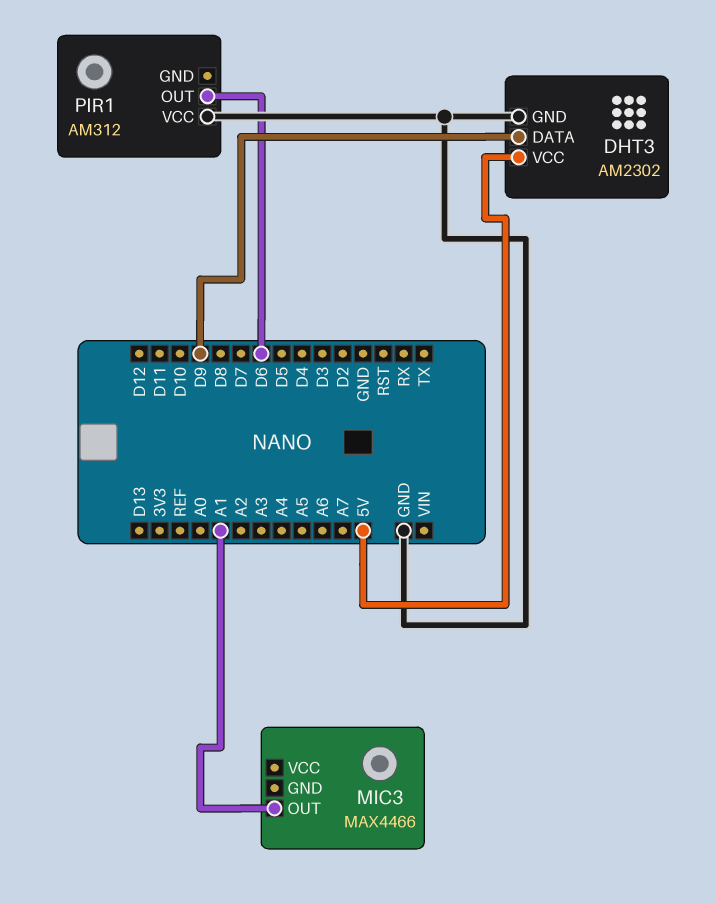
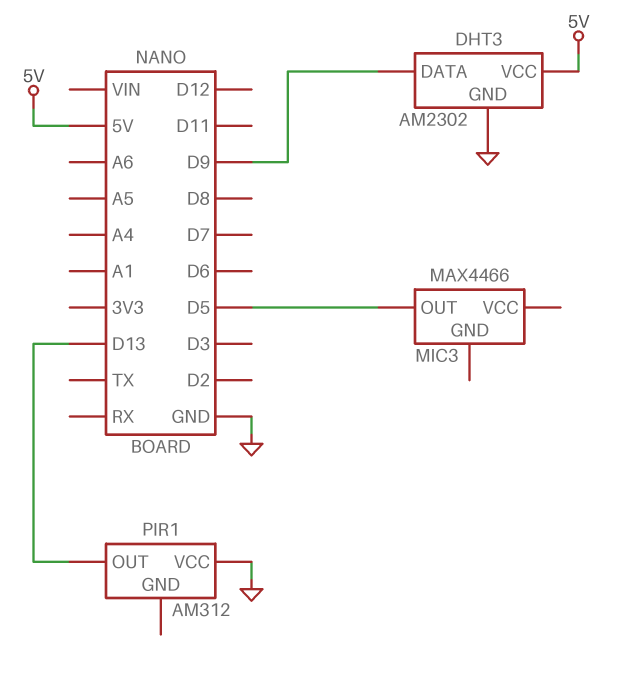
MIC3 pin OUT: A1 -> D5
PIR1 pin OUT: D6 -> D13

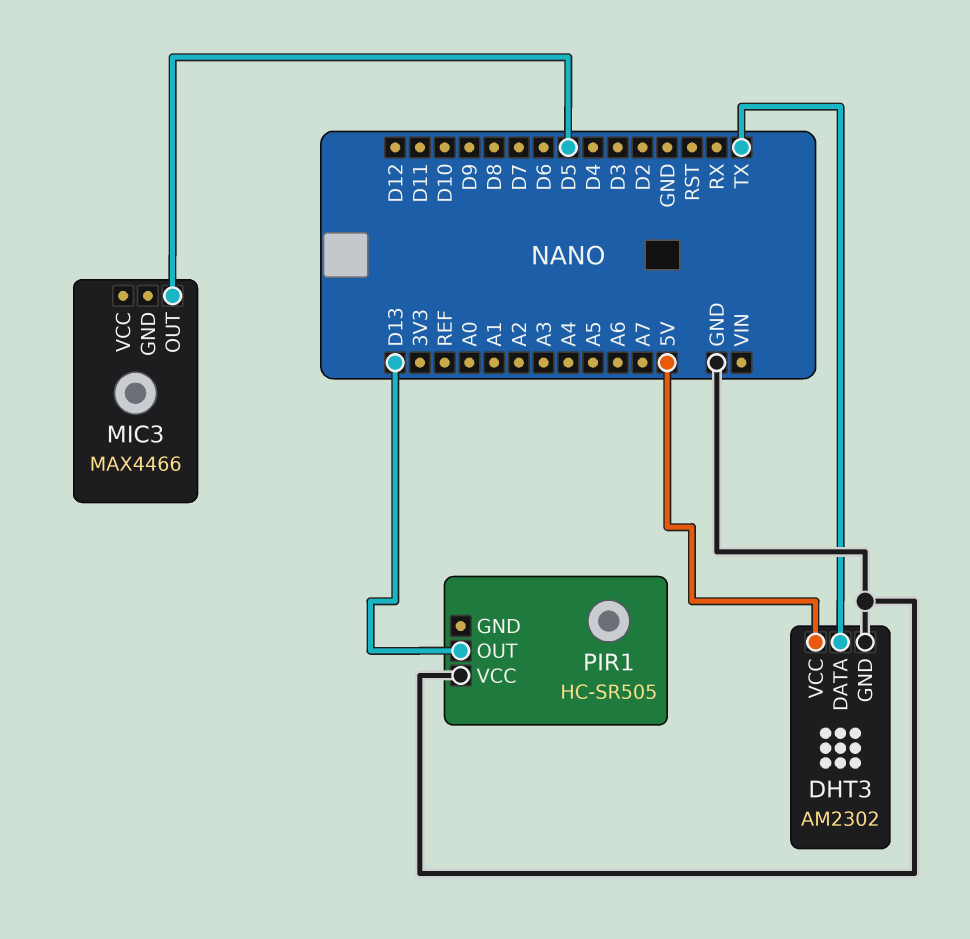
DHT3 pin DATA: D9 -> TX
PIR1: AM312 -> HC-SR505

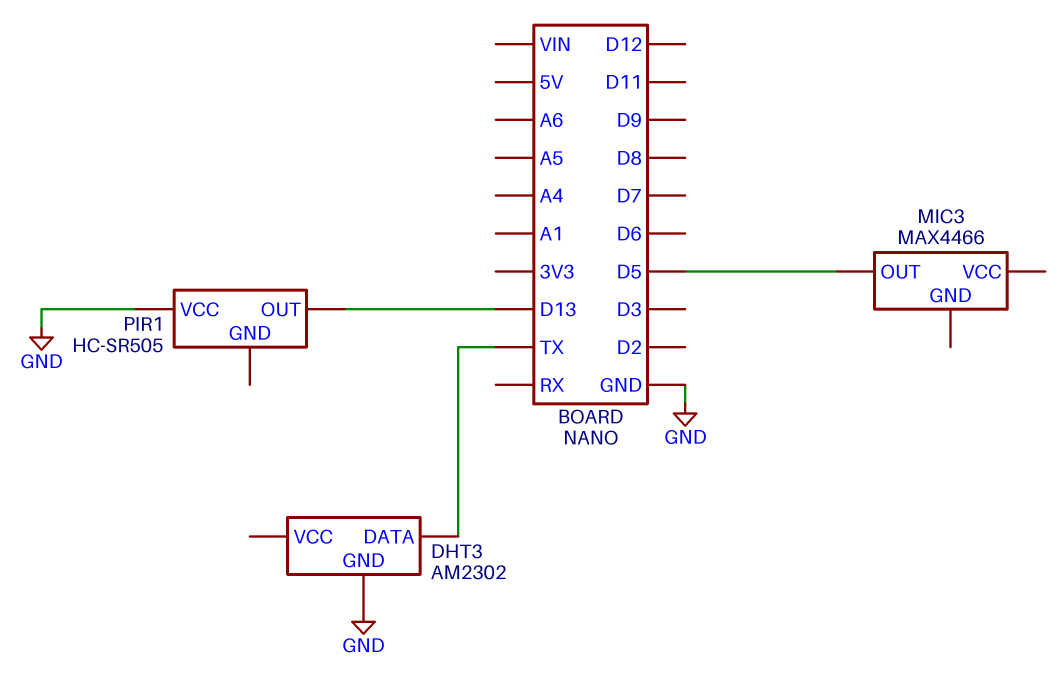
DHT3 pin VCC: 5V -> none

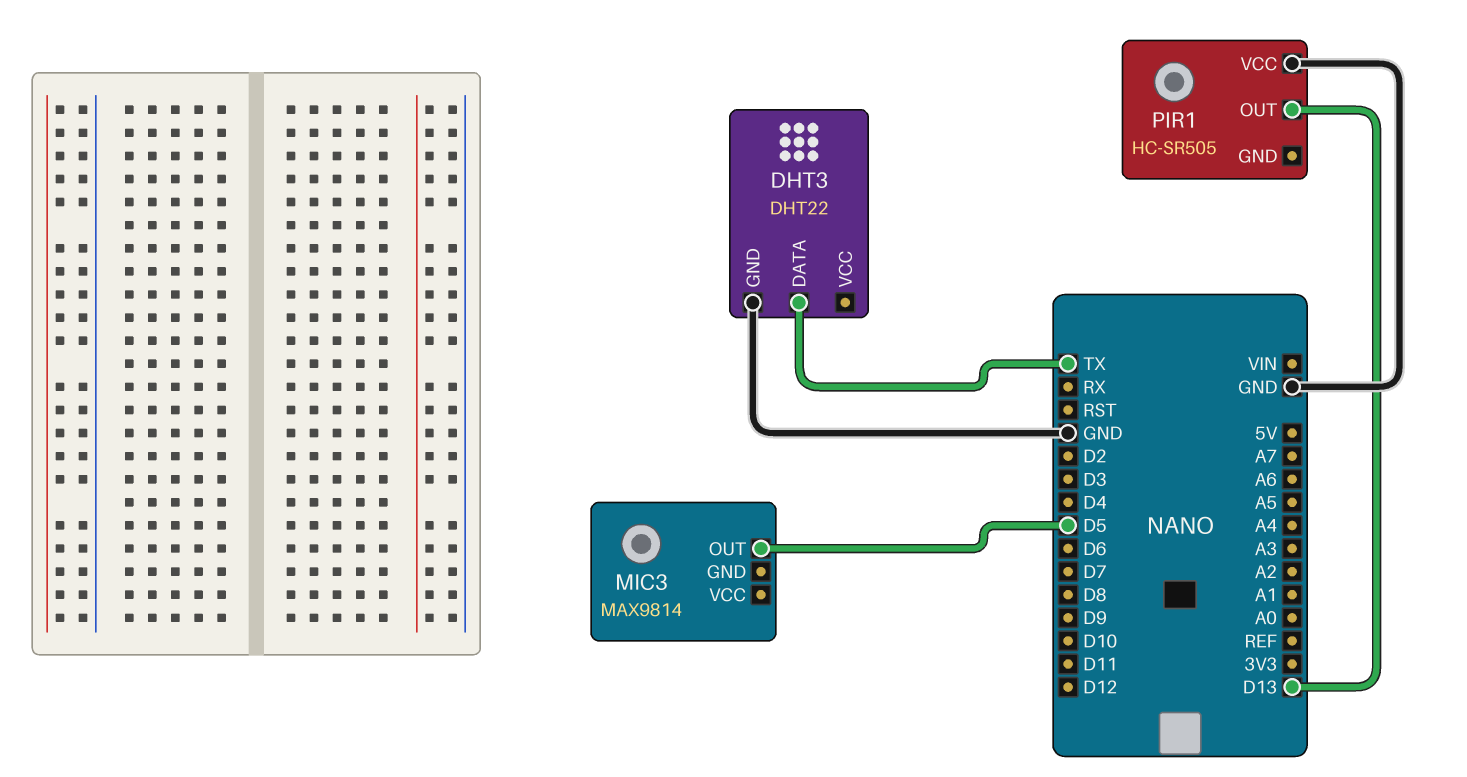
DHT3: AM2302 -> DHT22
MIC3: MAX4466 -> MAX9814

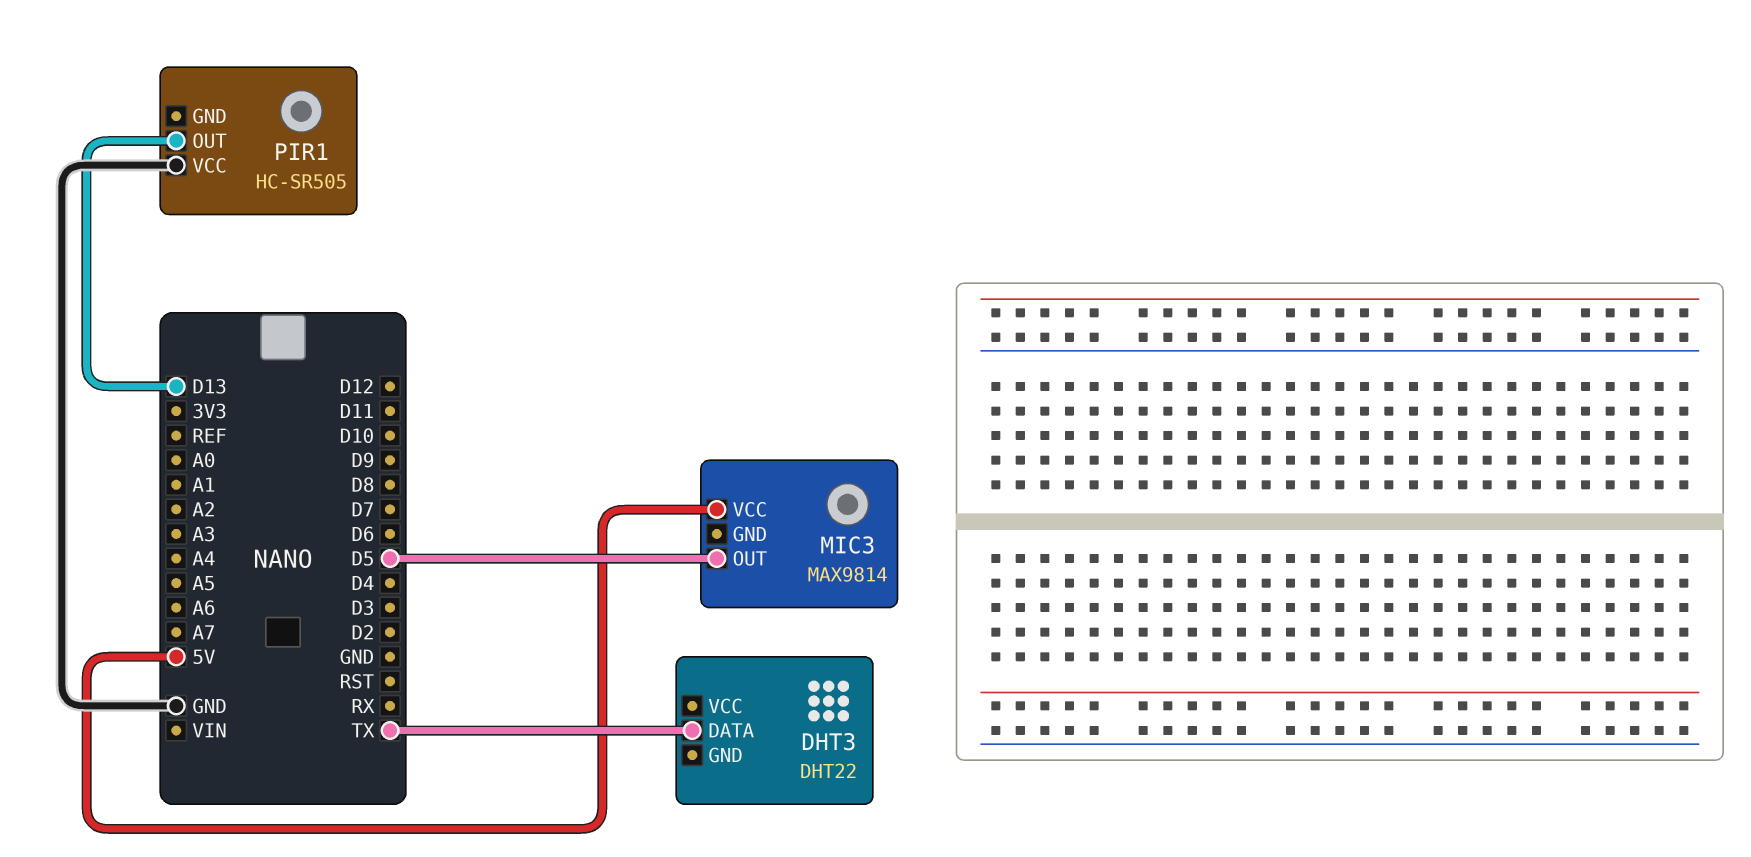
DHT3 pin GND: GND -> none
MIC3 pin VCC: none -> 5V

